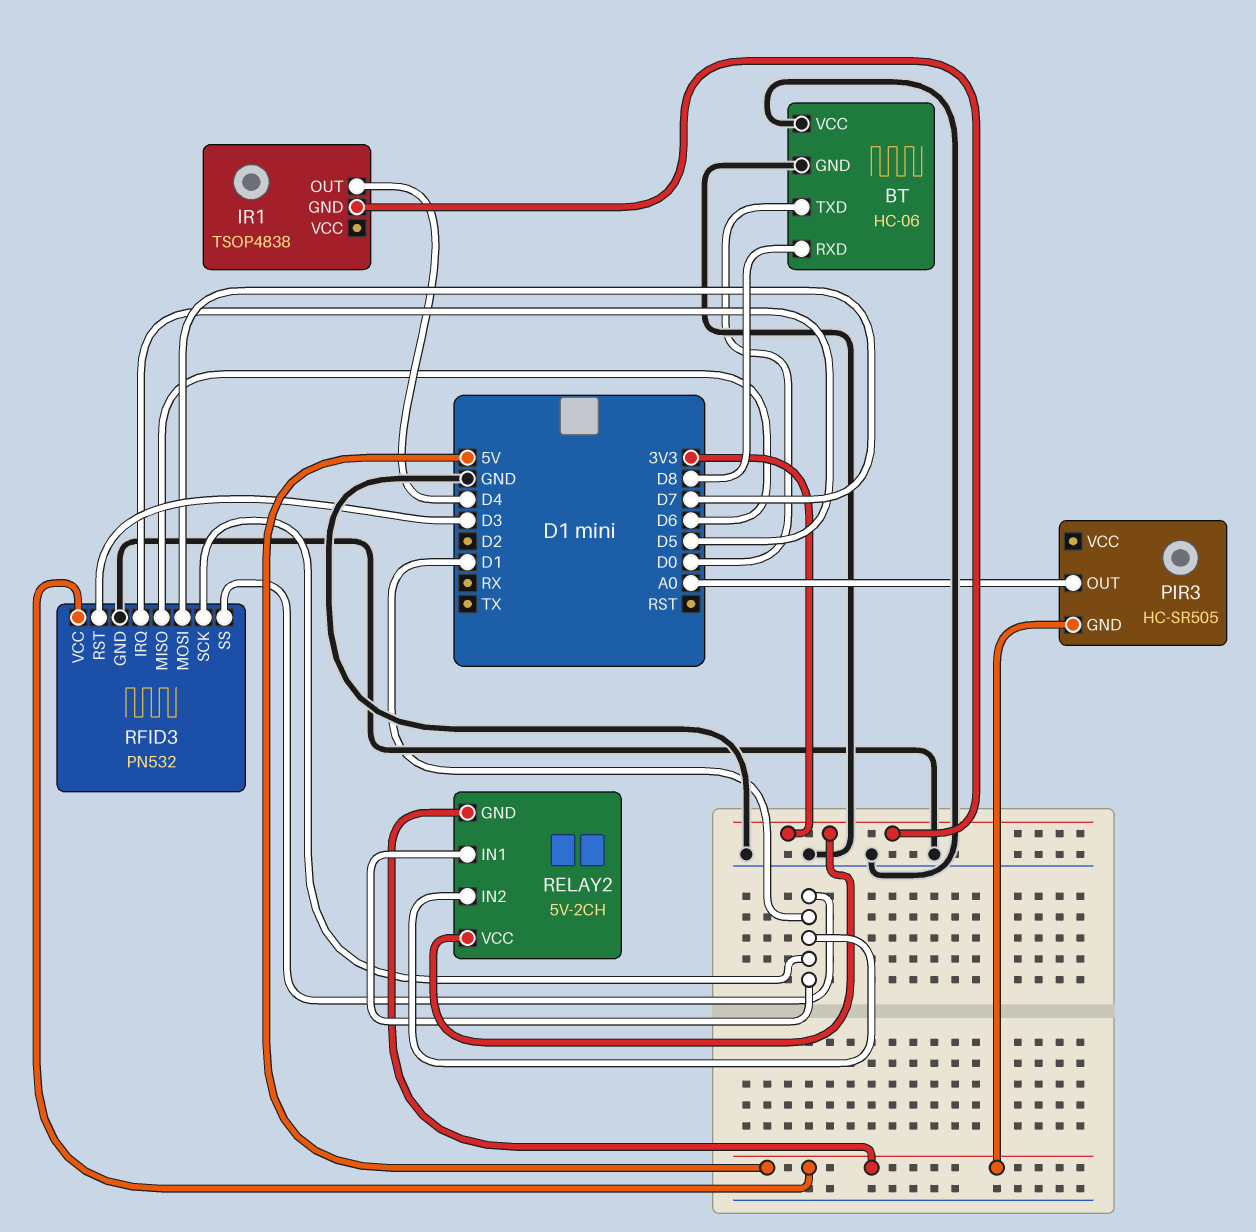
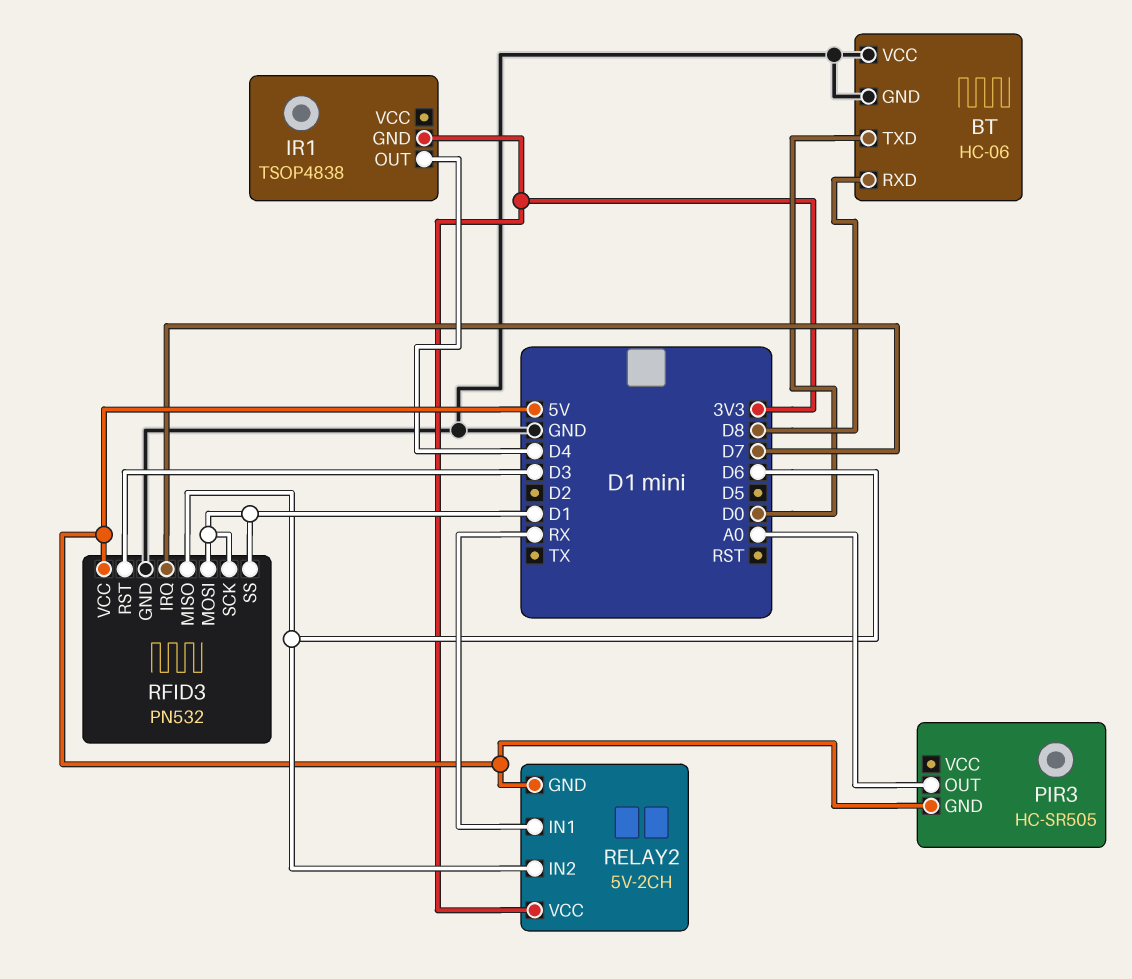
RELAY2 pin IN1: D1 -> RX
RELAY2 pin IN2: D1 -> D6
RFID3 pin IRQ: D5 -> D7
RFID3 pin MOSI: D7 -> D1

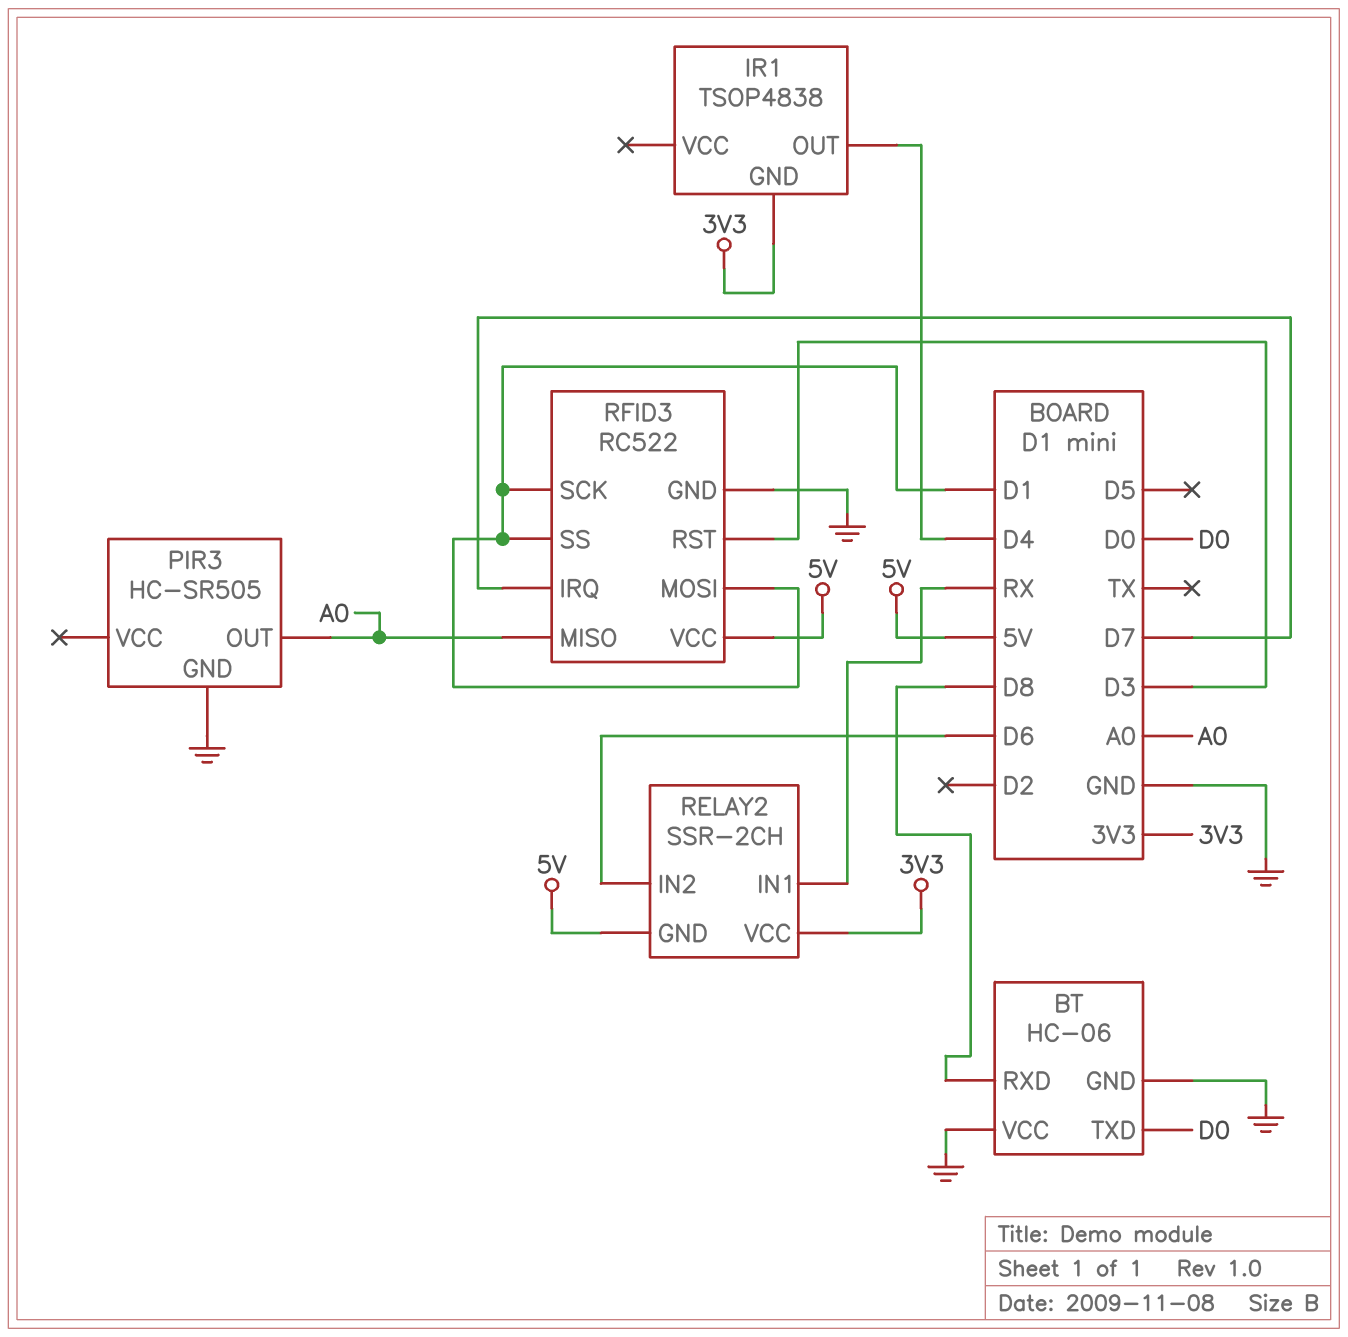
PIR3 pin GND: 5V -> GND
RELAY2: 5V-2CH -> SSR-2CH
RFID3: PN532 -> RC522
RFID3 pin MISO: D6 -> A0

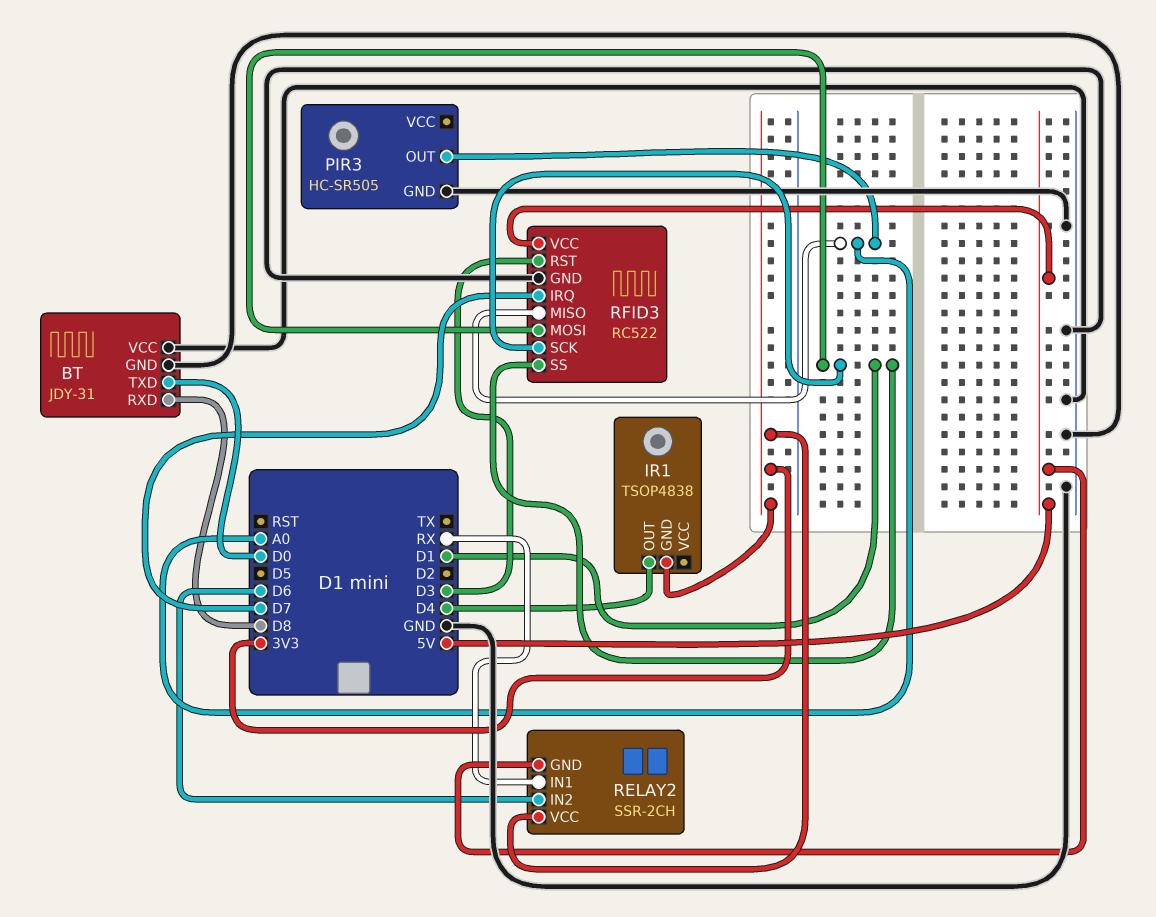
BT: HC-06 -> JDY-31

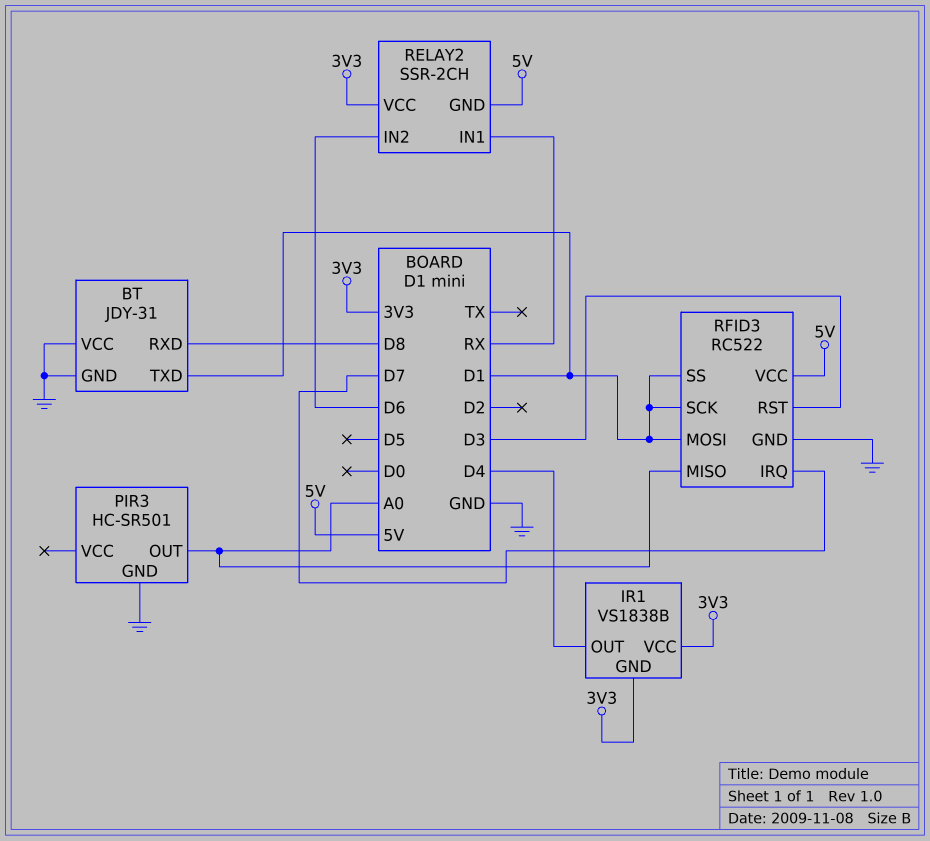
BT pin TXD: D0 -> D1
IR1: TSOP4838 -> VS1838B
IR1 pin VCC: none -> 3V3
PIR3: HC-SR505 -> HC-SR501

